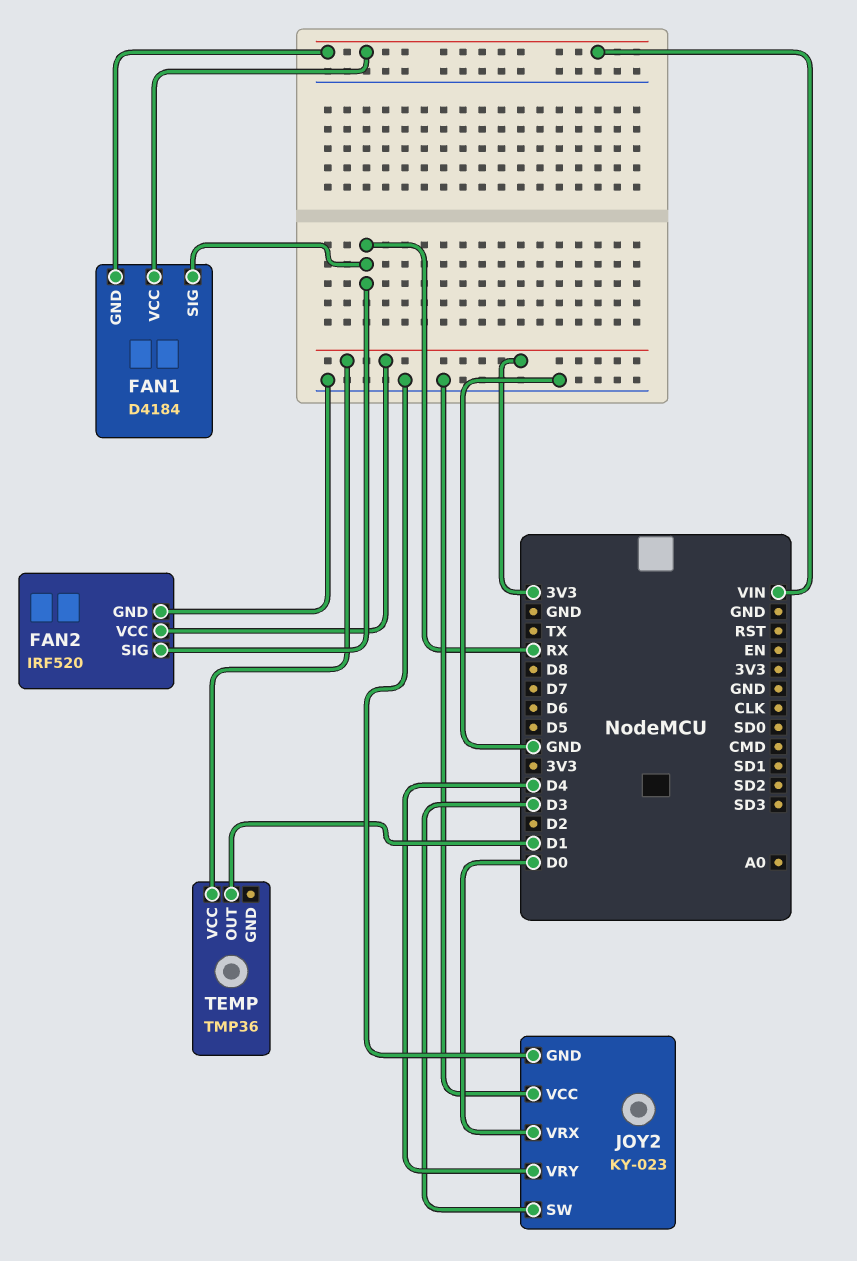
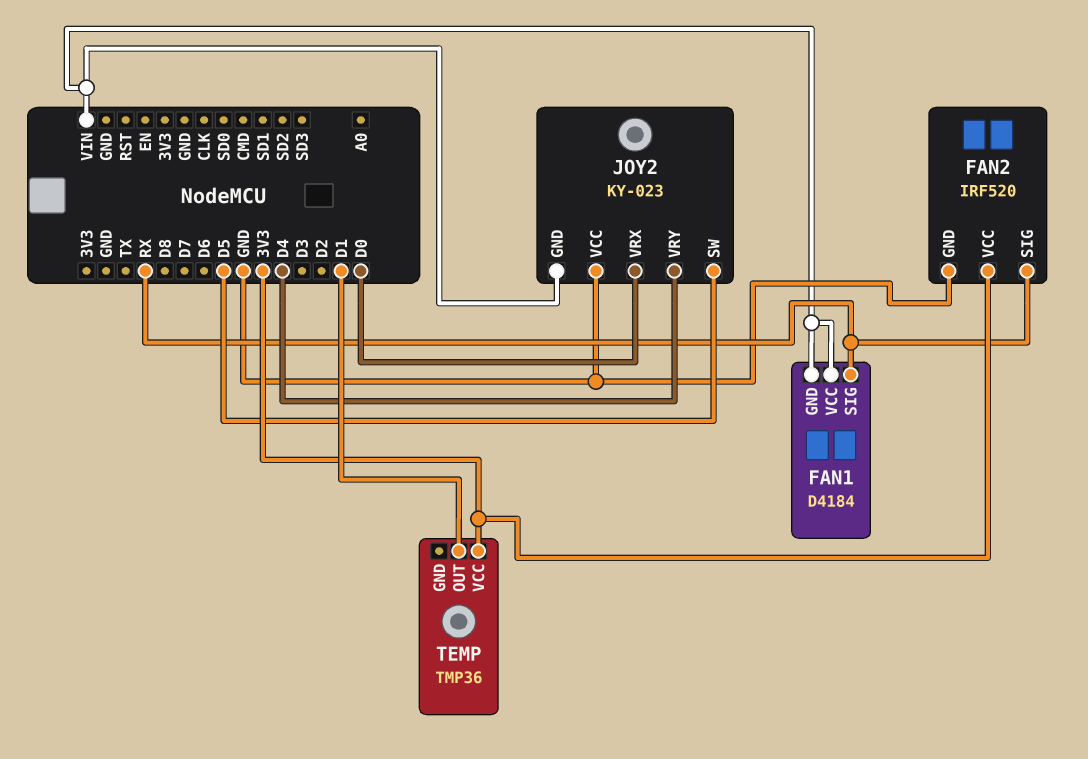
JOY2 pin GND: GND -> VIN
JOY2 pin SW: D3 -> D5

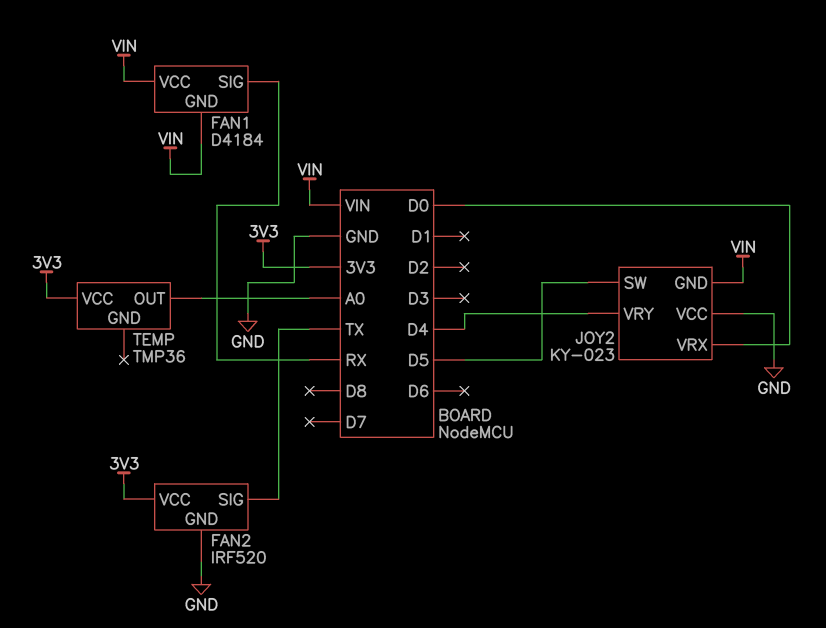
FAN2 pin SIG: RX -> TX
TEMP pin OUT: D1 -> A0

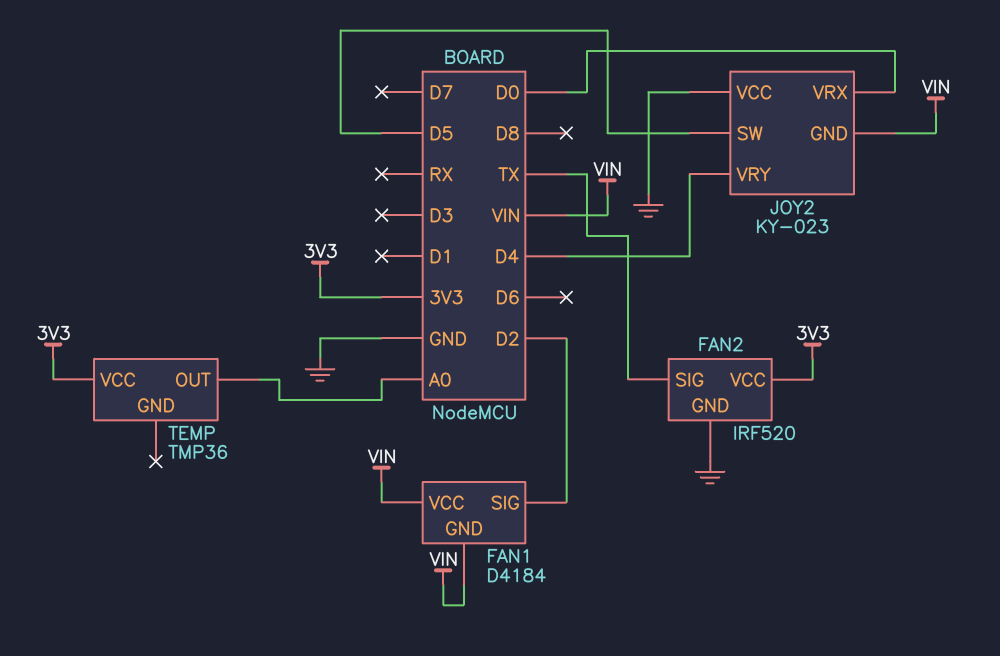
FAN1 pin SIG: RX -> D2

